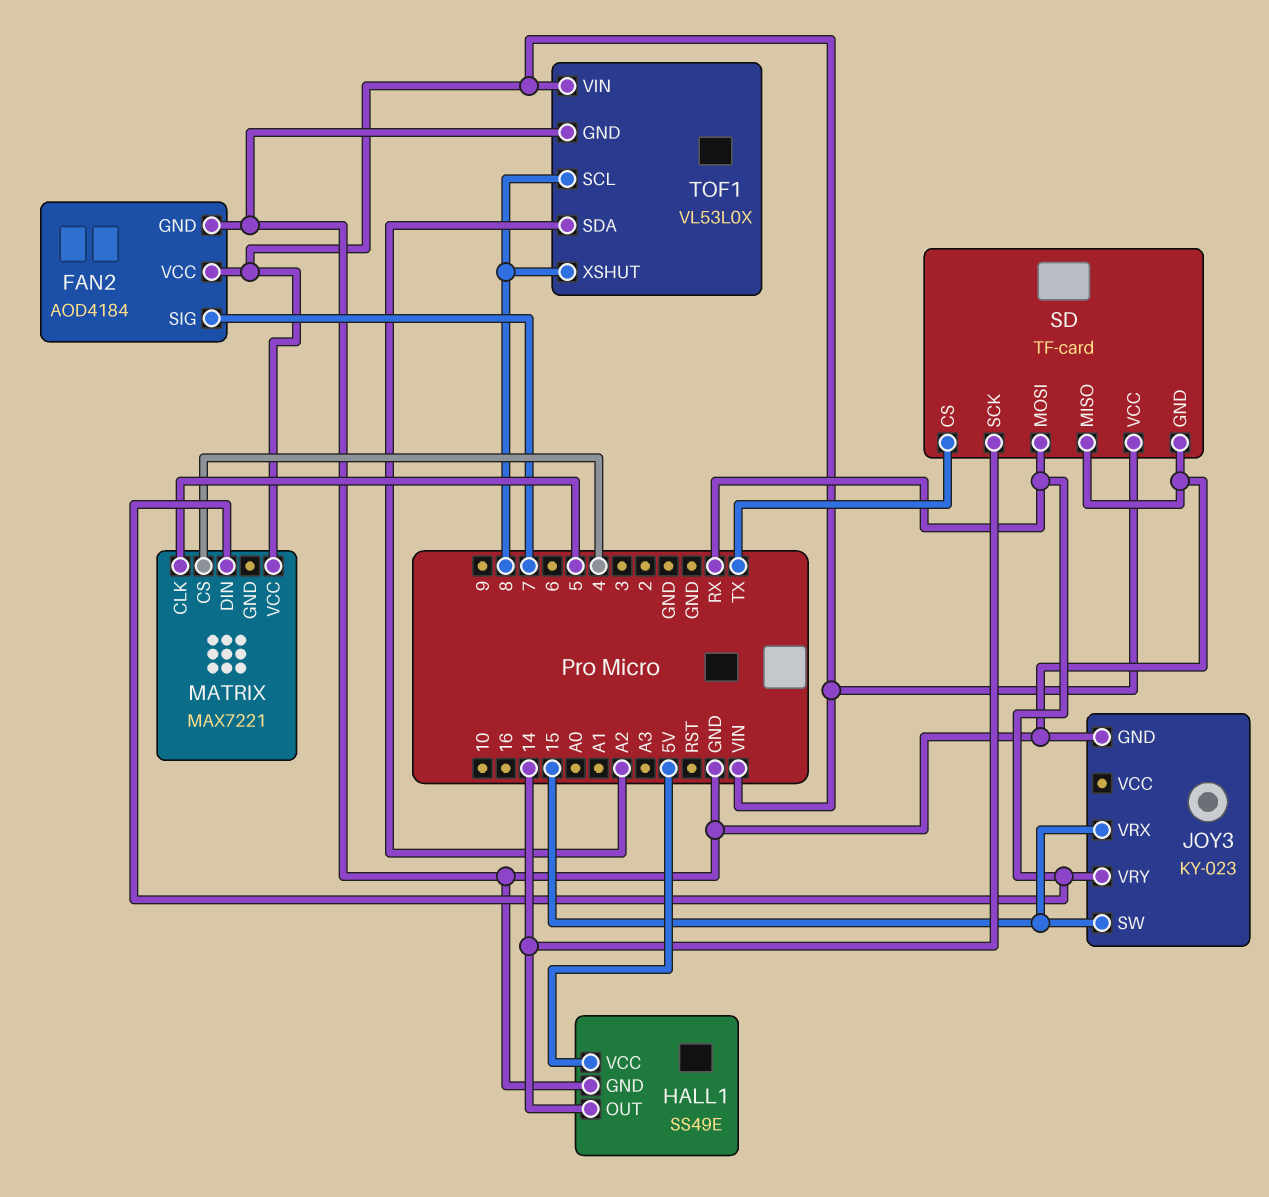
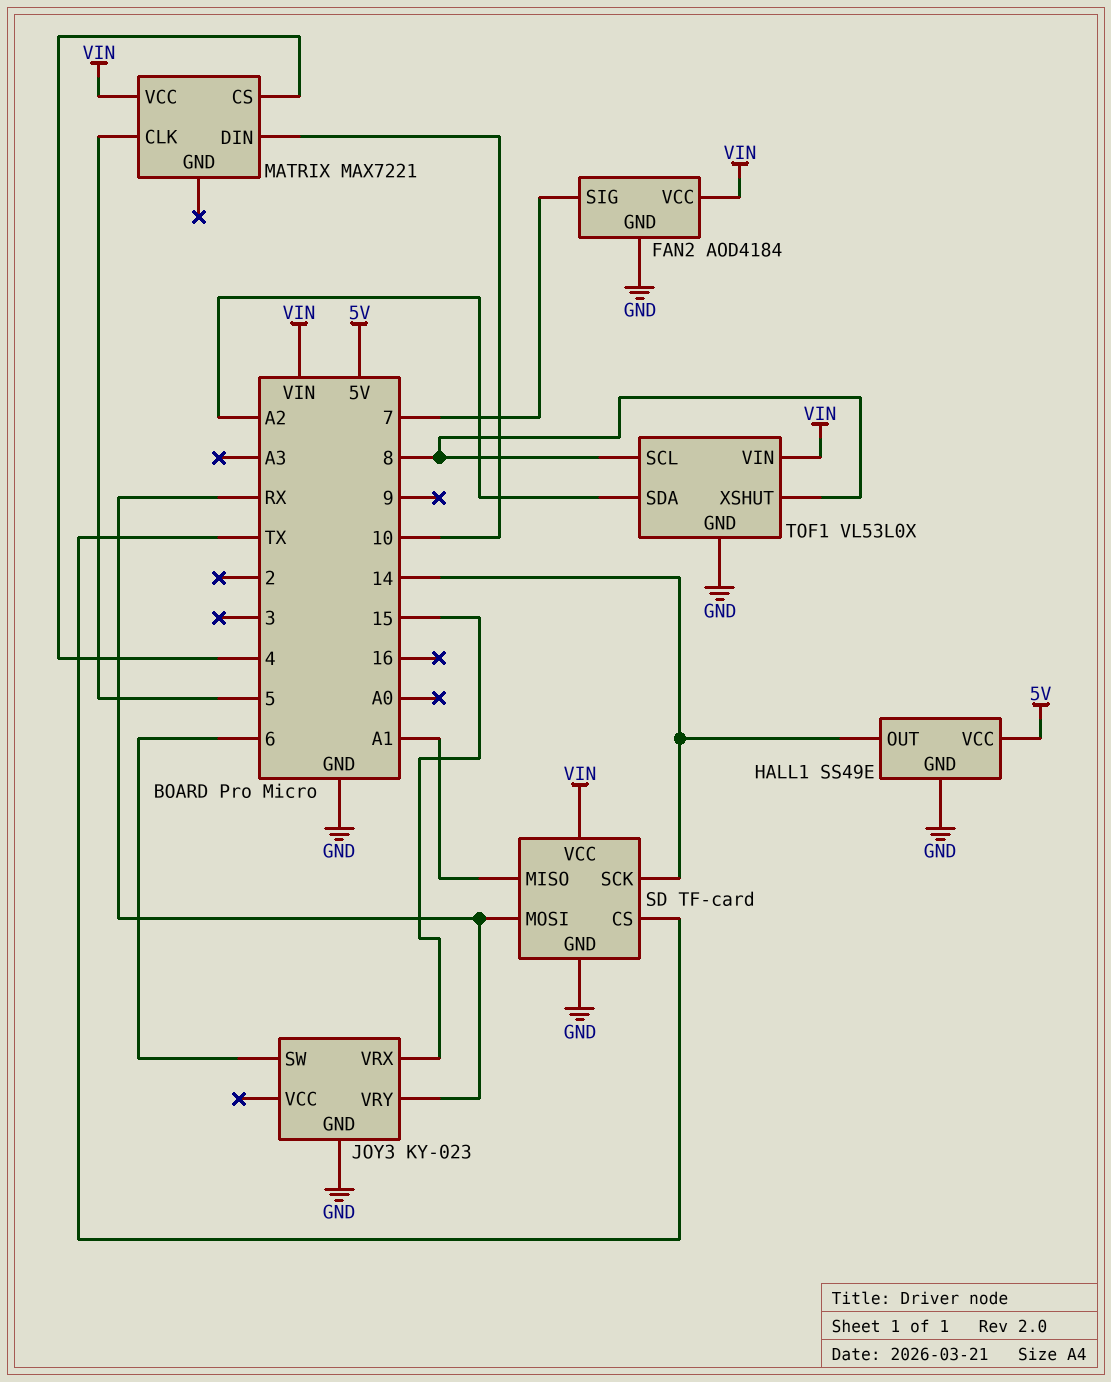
JOY3 pin SW: 15 -> 6
MATRIX pin DIN: RX -> 10
SD pin MISO: GND -> A1

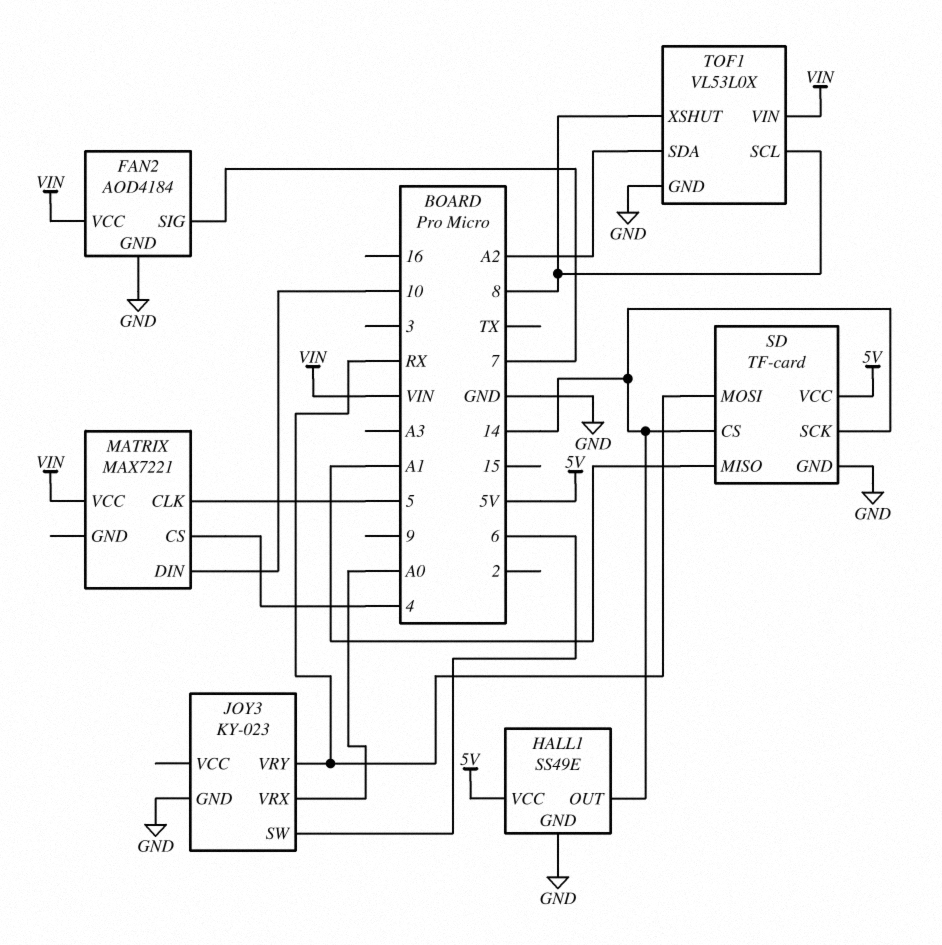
JOY3 pin VRX: 15 -> A0
SD pin CS: TX -> 14
SD pin VCC: VIN -> 5V

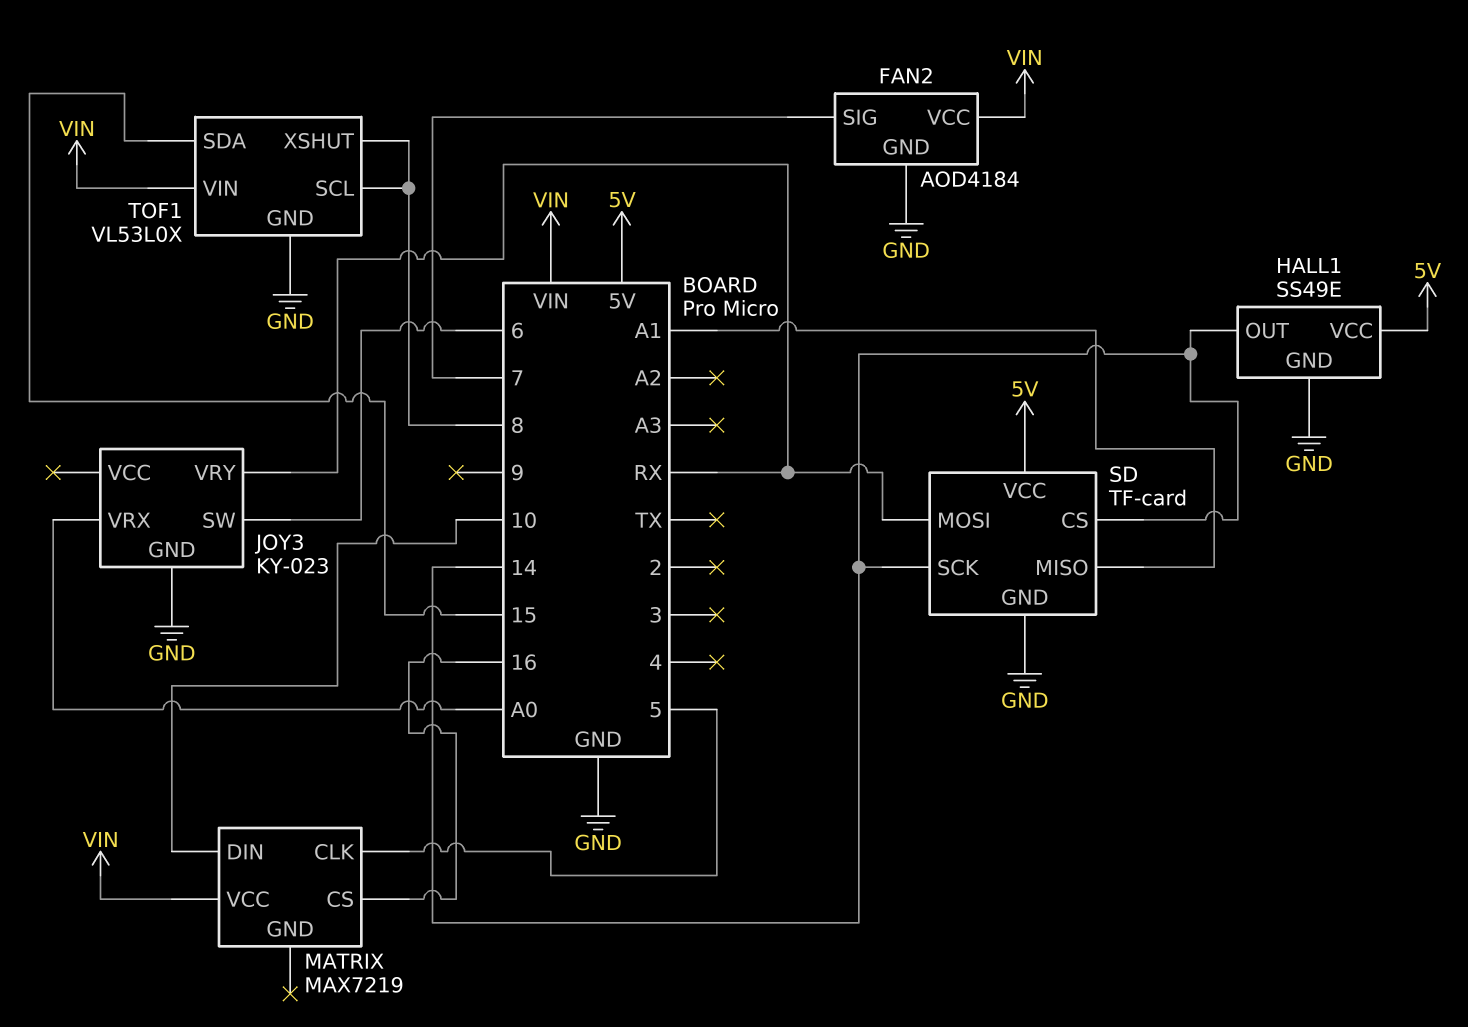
MATRIX: MAX7221 -> MAX7219
MATRIX pin CS: 4 -> 16
TOF1 pin SDA: A2 -> 15

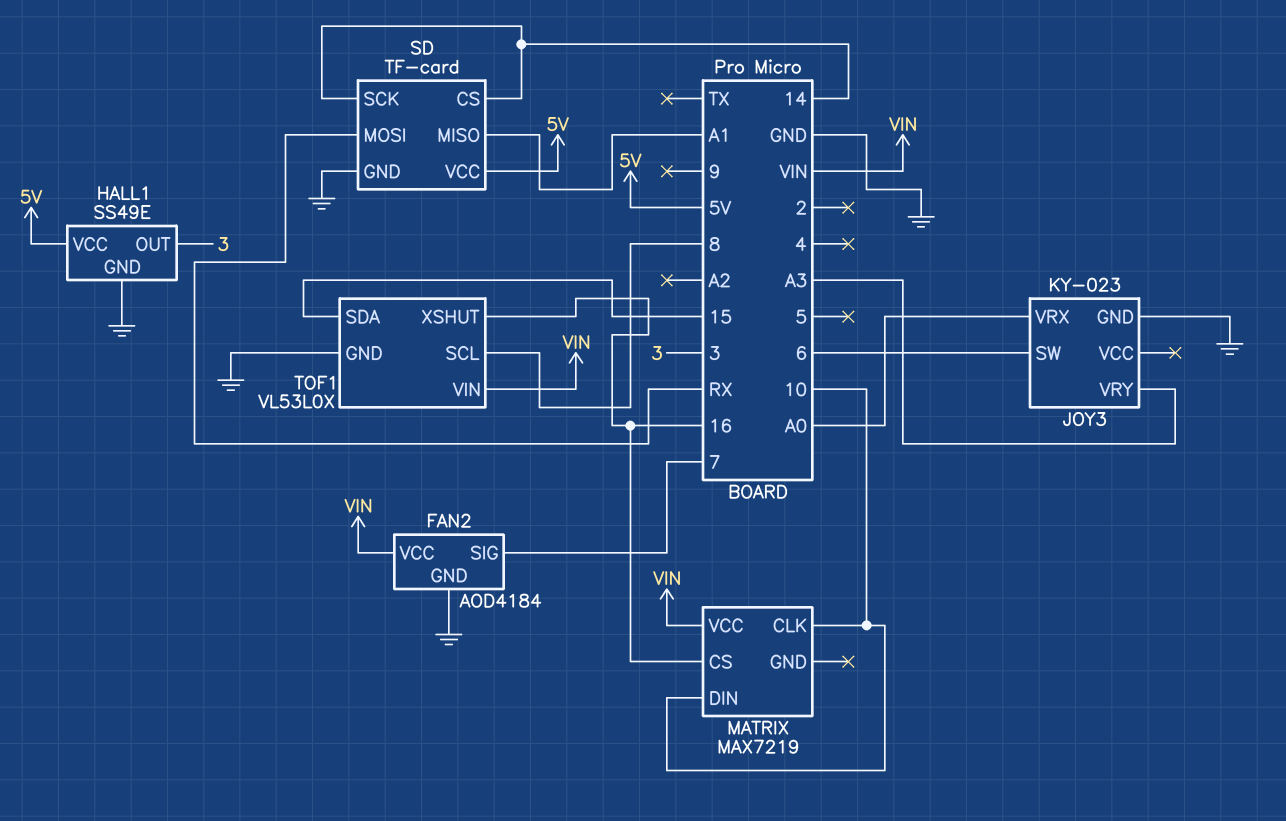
HALL1 pin OUT: 14 -> 3
JOY3 pin VRY: RX -> A3
MATRIX pin CLK: 5 -> 10
TOF1 pin XSHUT: 8 -> 16

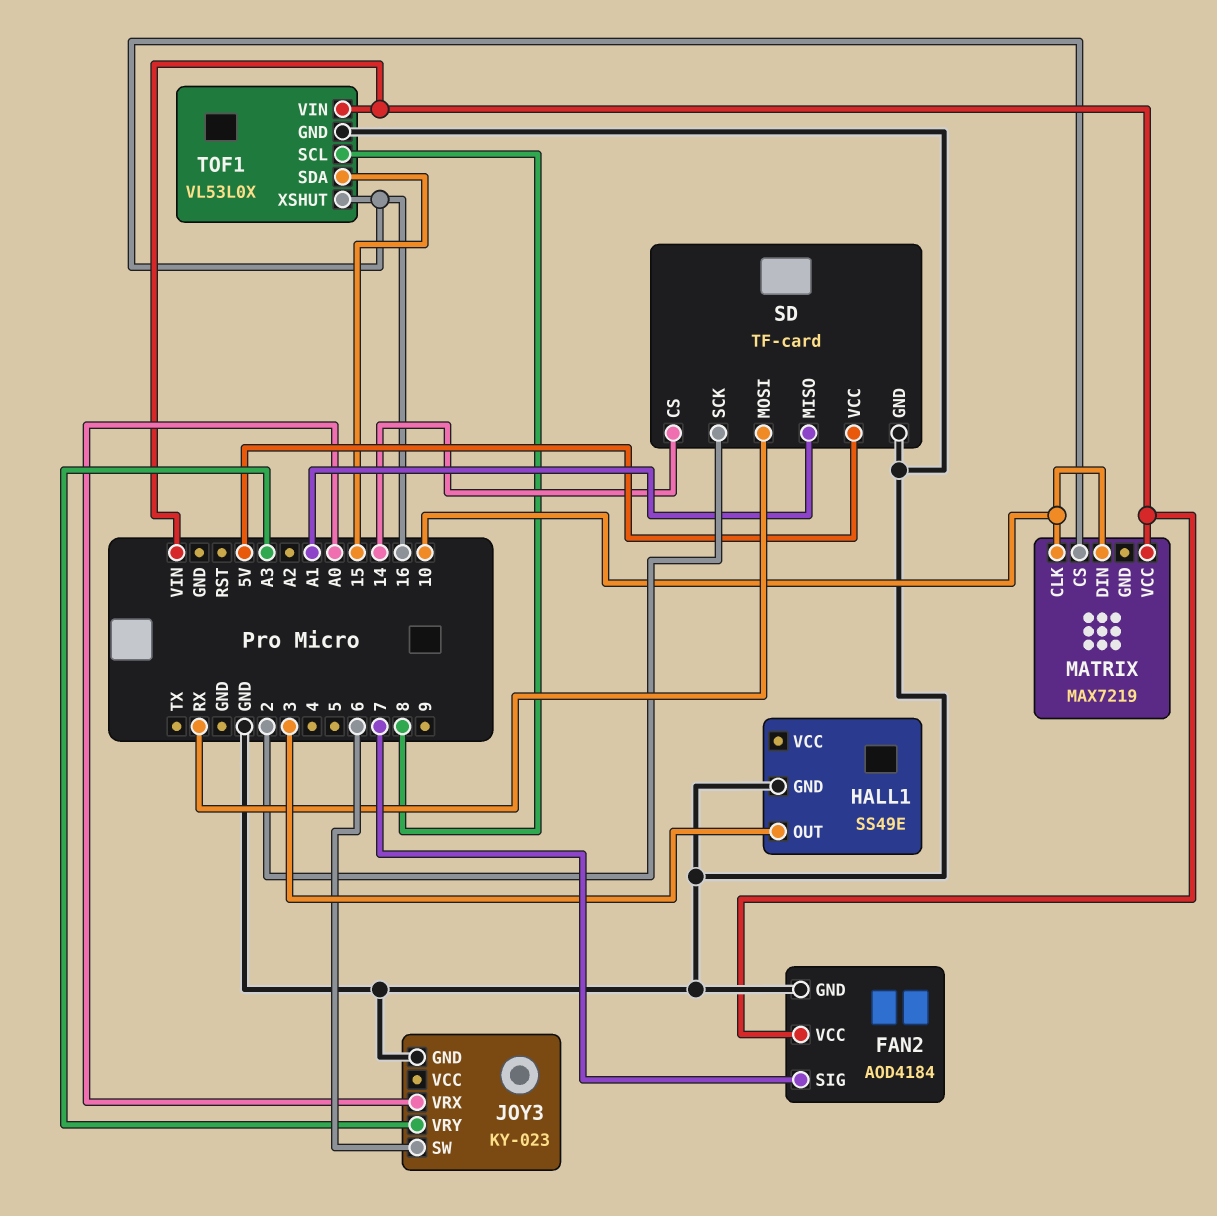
HALL1 pin VCC: 5V -> none
SD pin SCK: 14 -> 2

